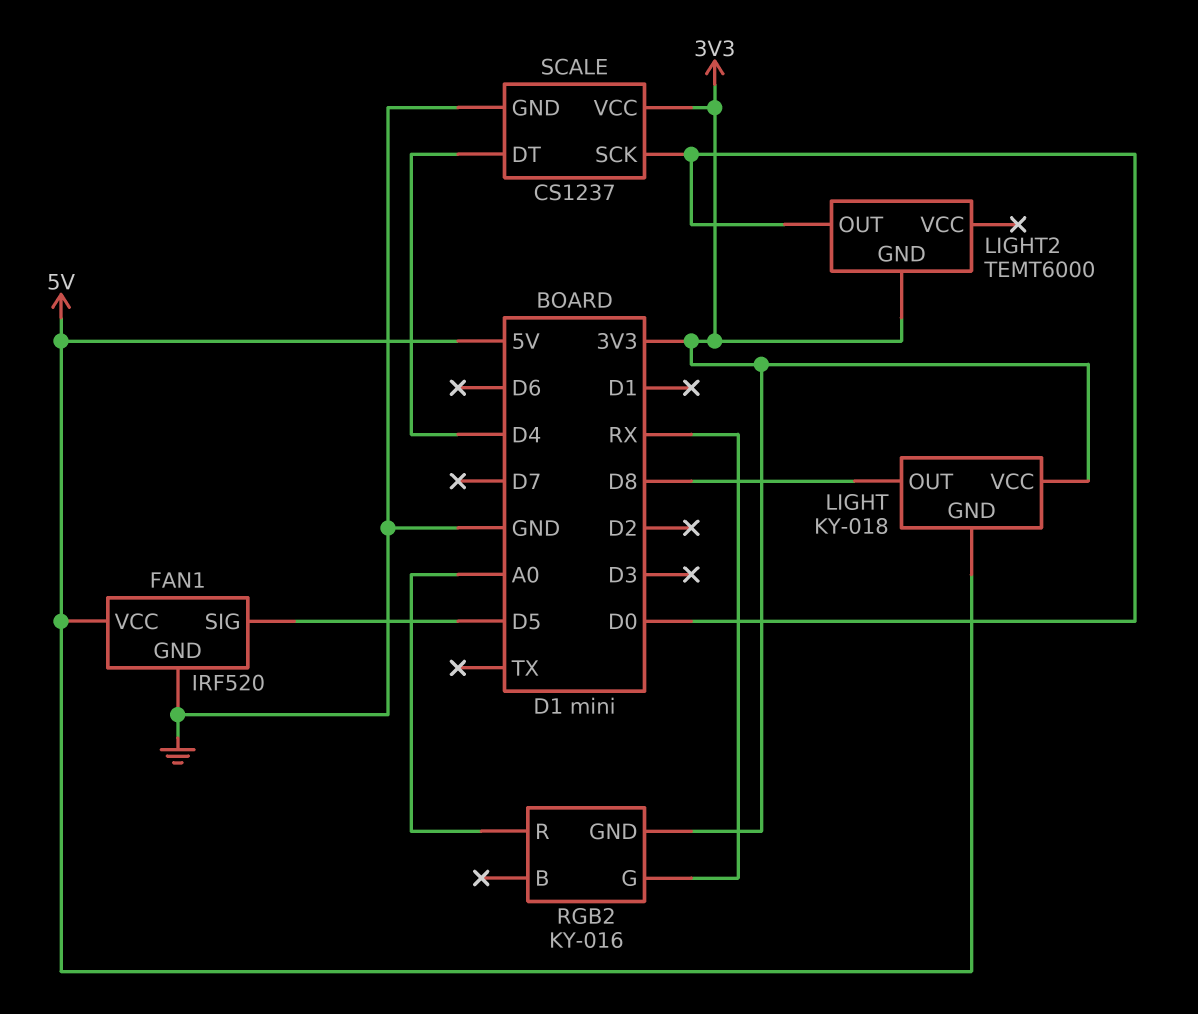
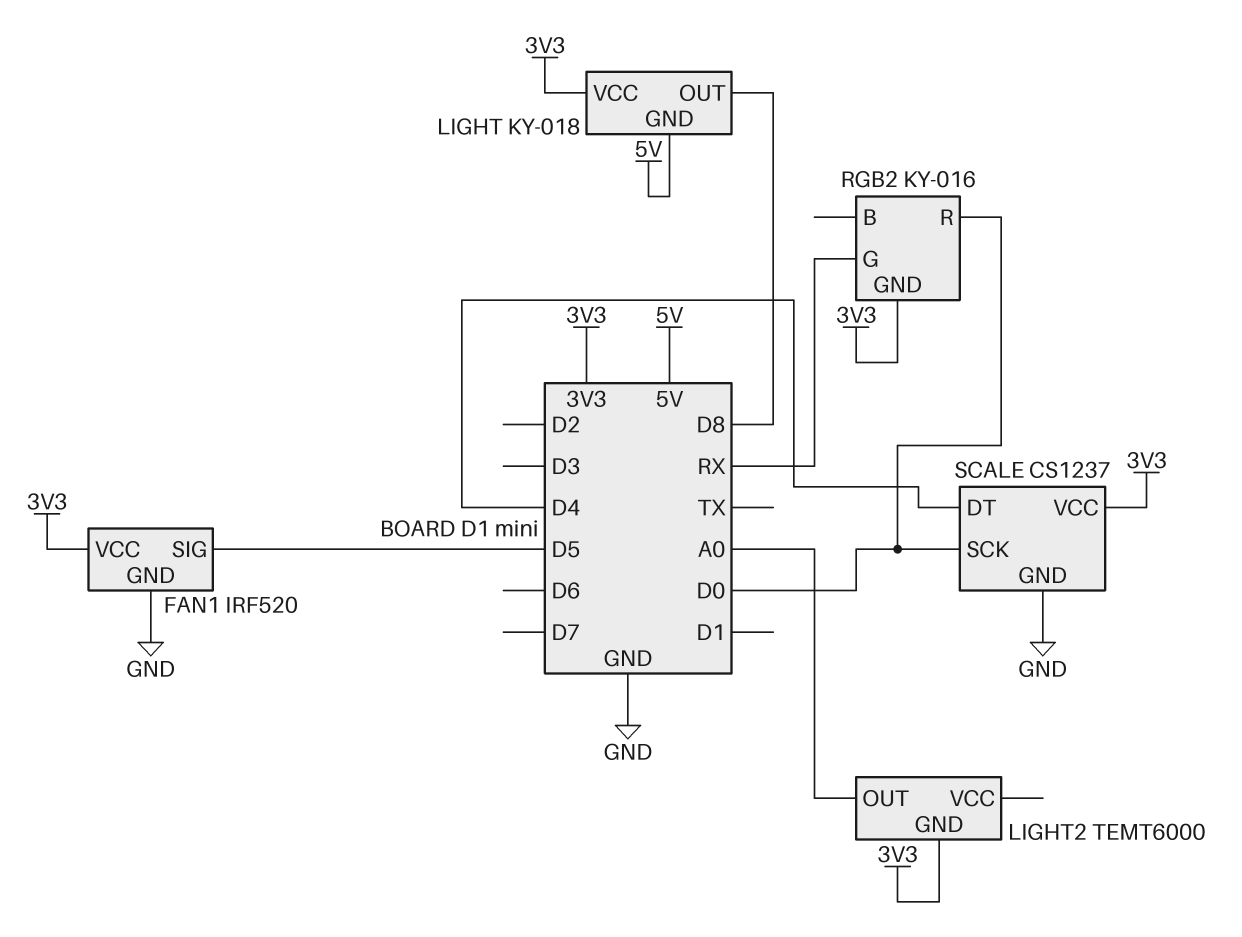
FAN1 pin VCC: 5V -> 3V3
LIGHT2 pin OUT: D0 -> A0
RGB2 pin R: A0 -> D0

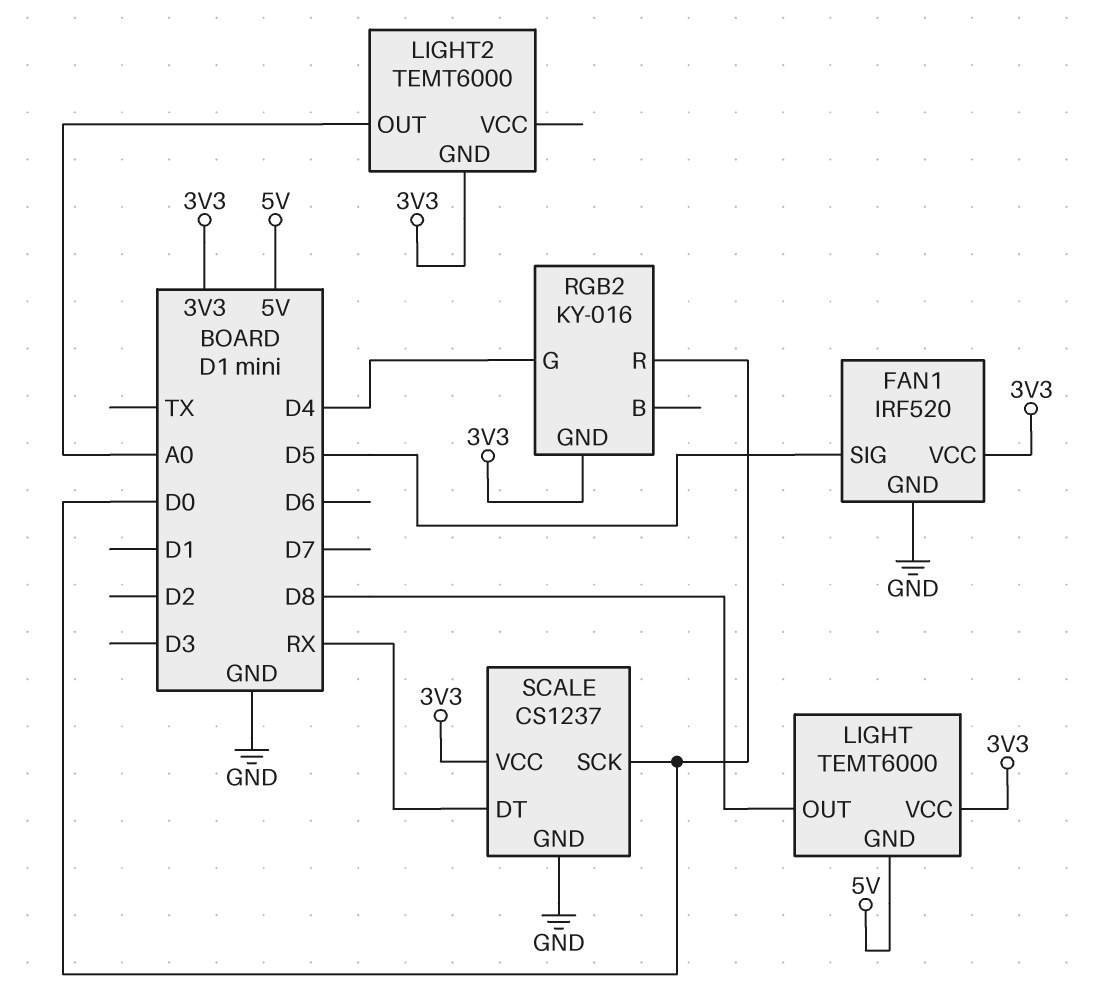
LIGHT: KY-018 -> TEMT6000
RGB2 pin G: RX -> D4
SCALE pin DT: D4 -> RX

